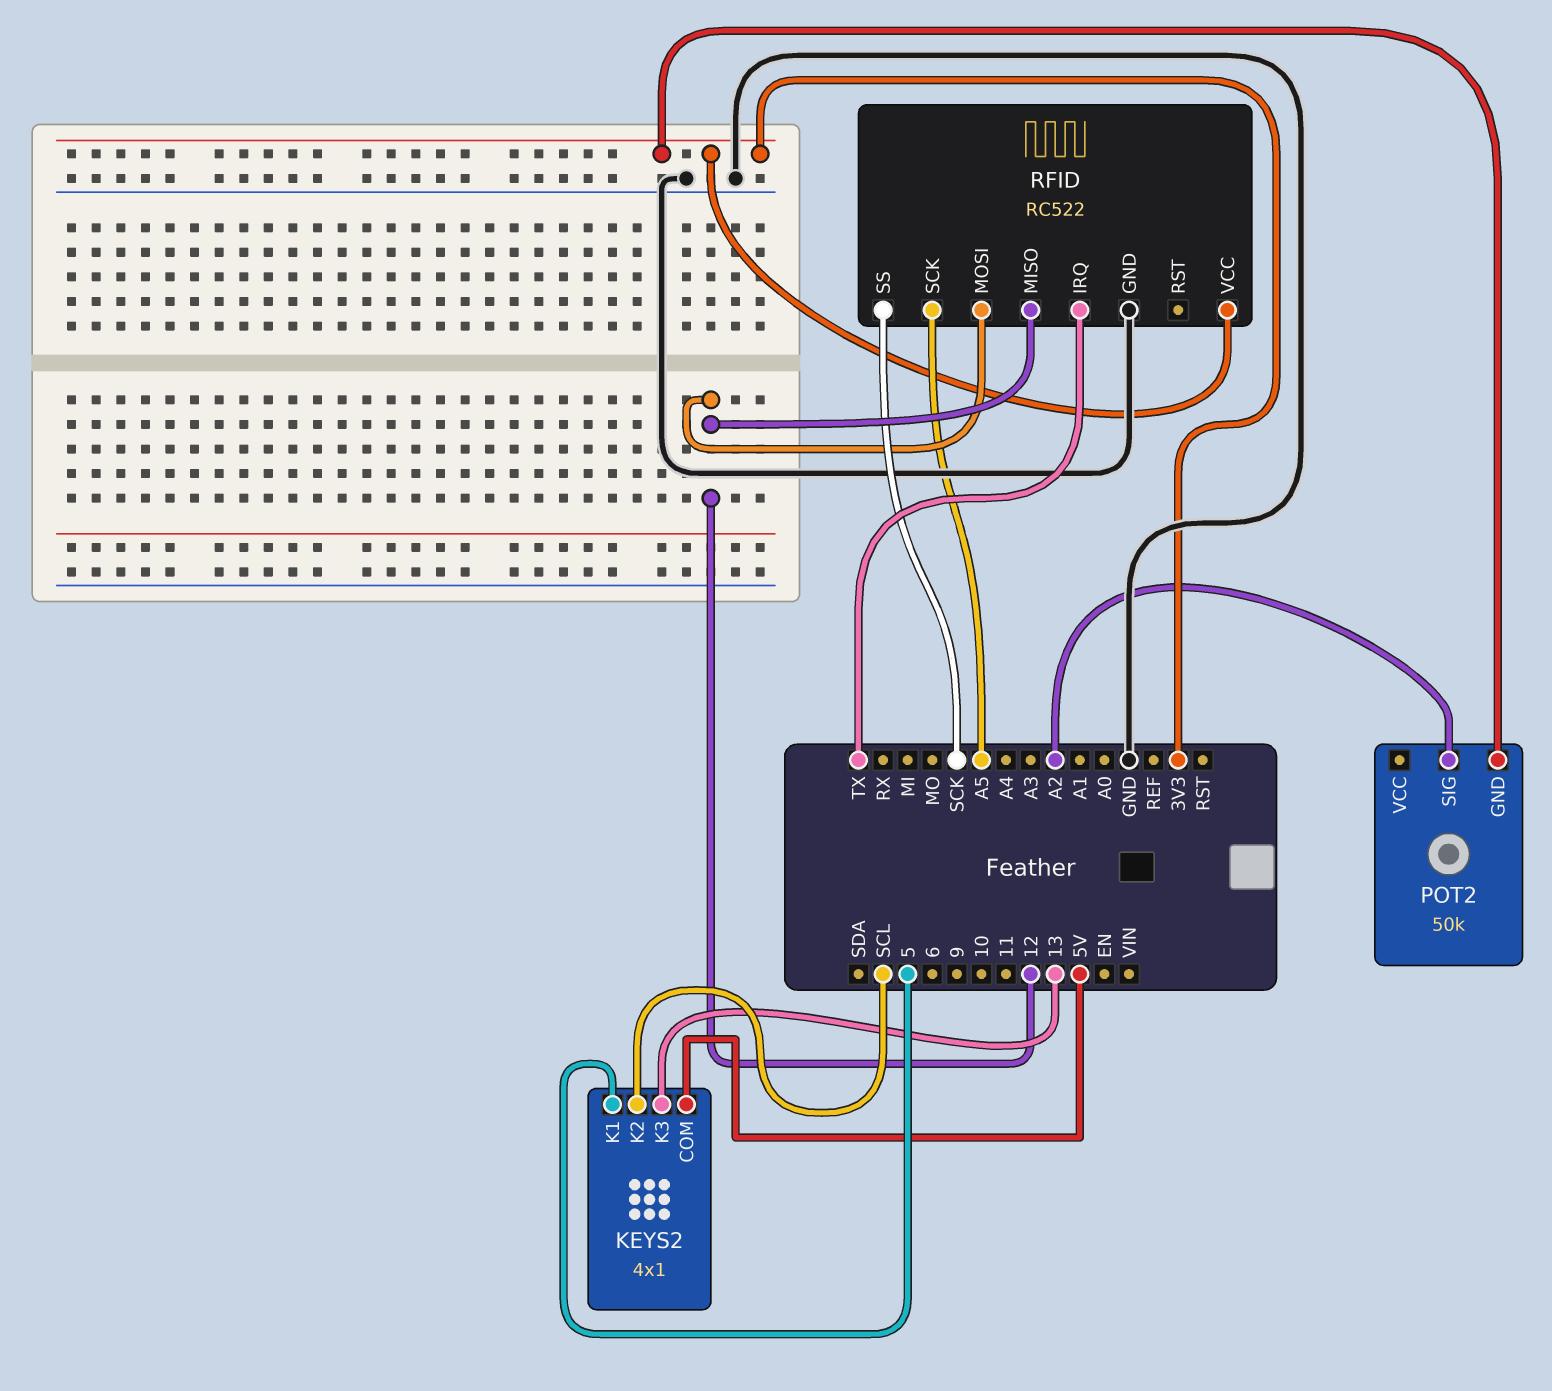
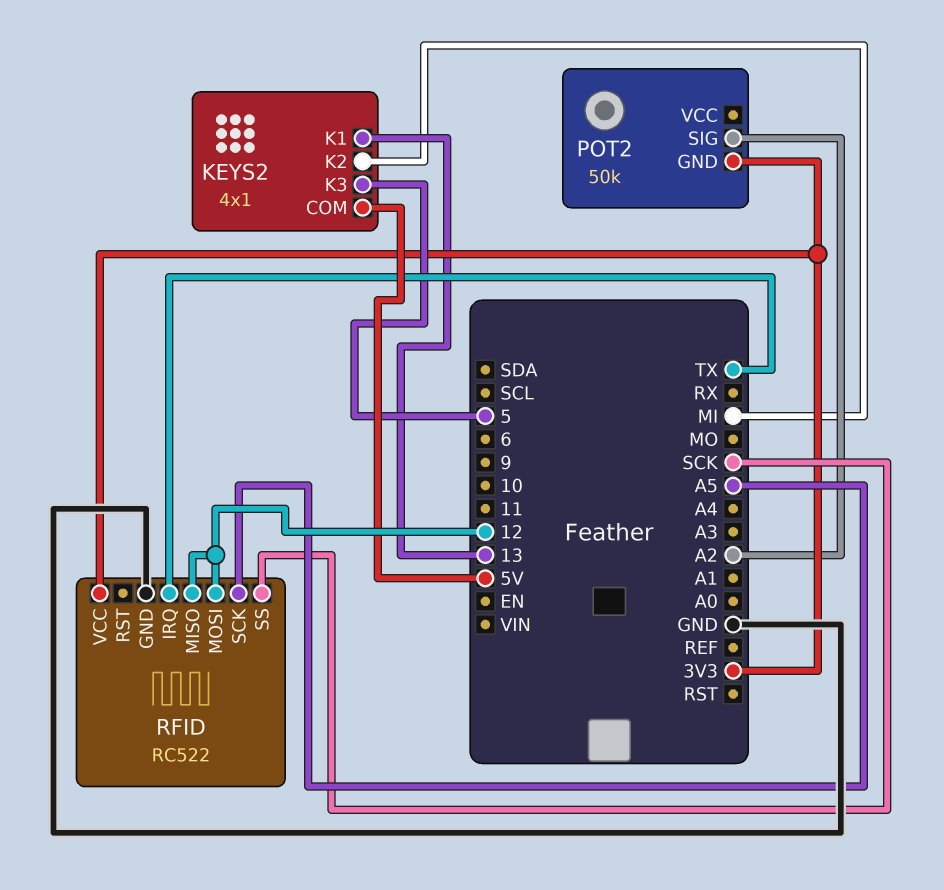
KEYS2 pin K1: 5 -> 13
KEYS2 pin K2: SCL -> MI
KEYS2 pin K3: 13 -> 5

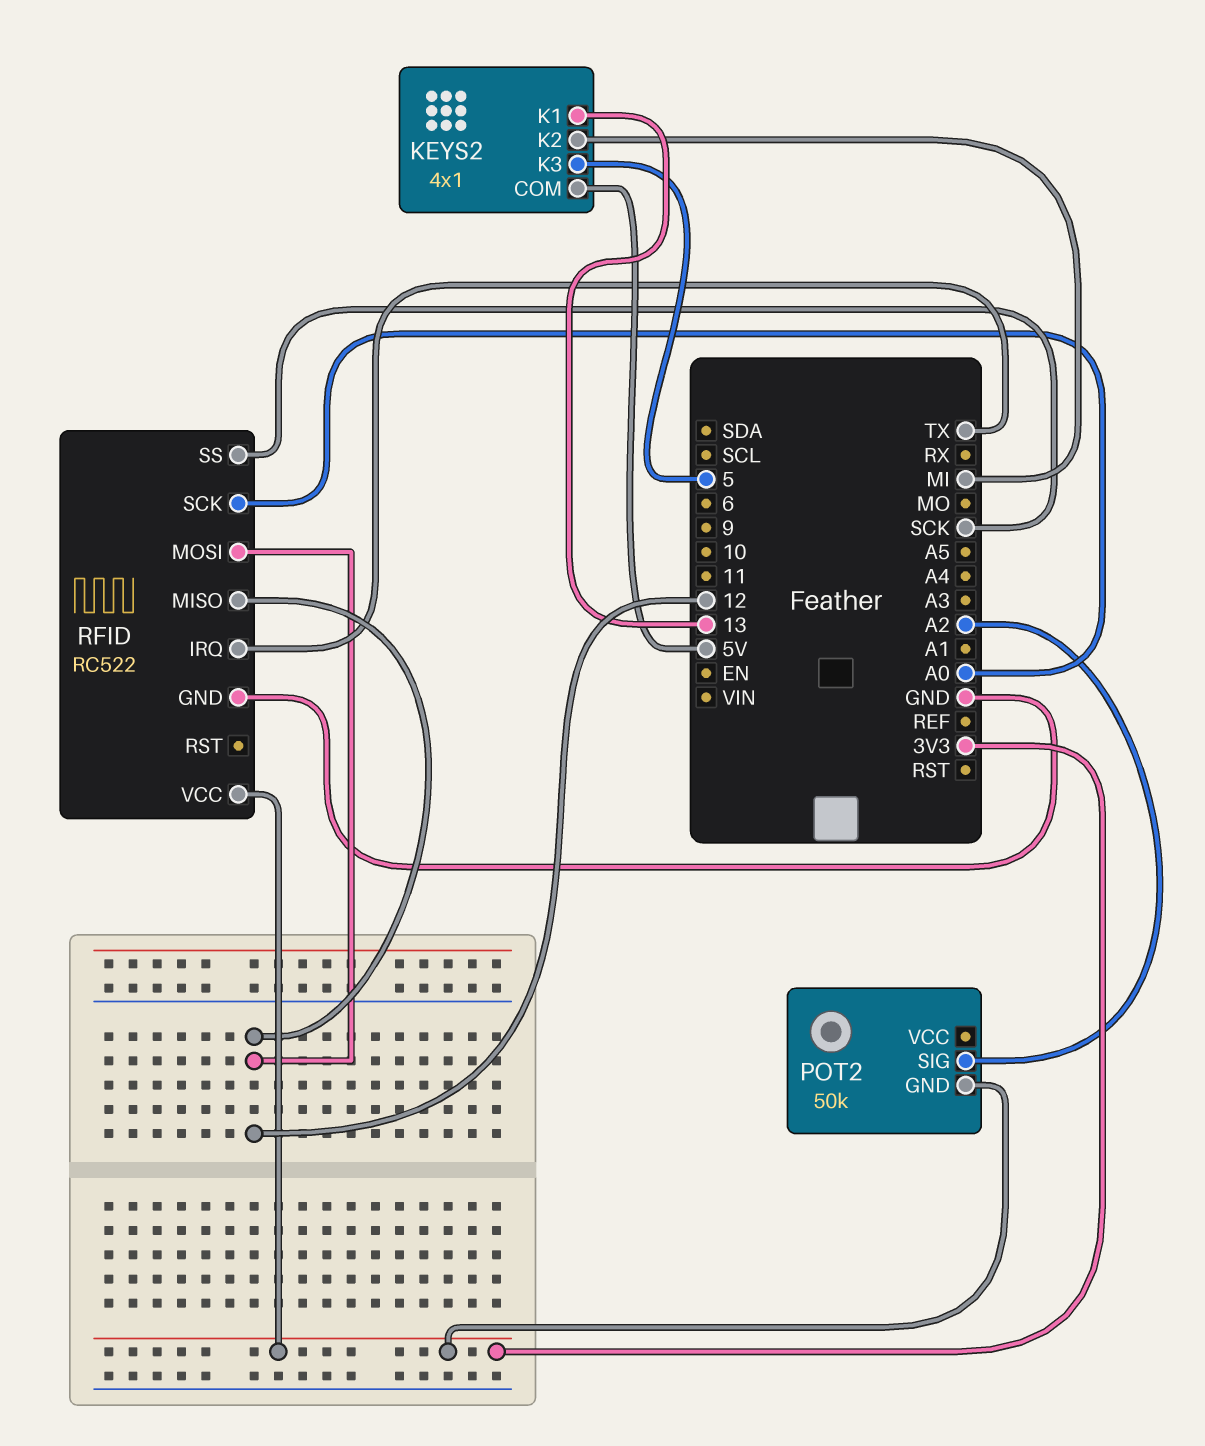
RFID pin SCK: A5 -> A0

